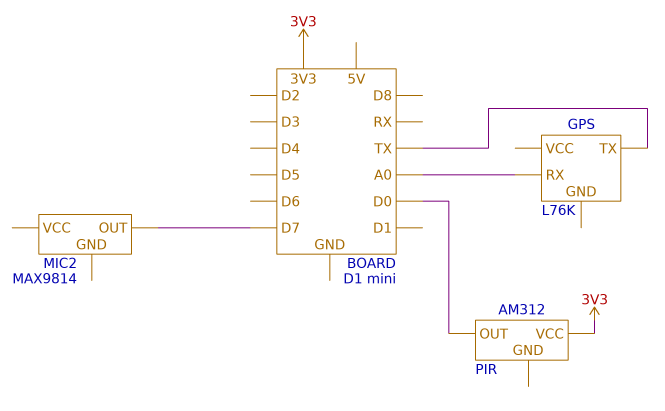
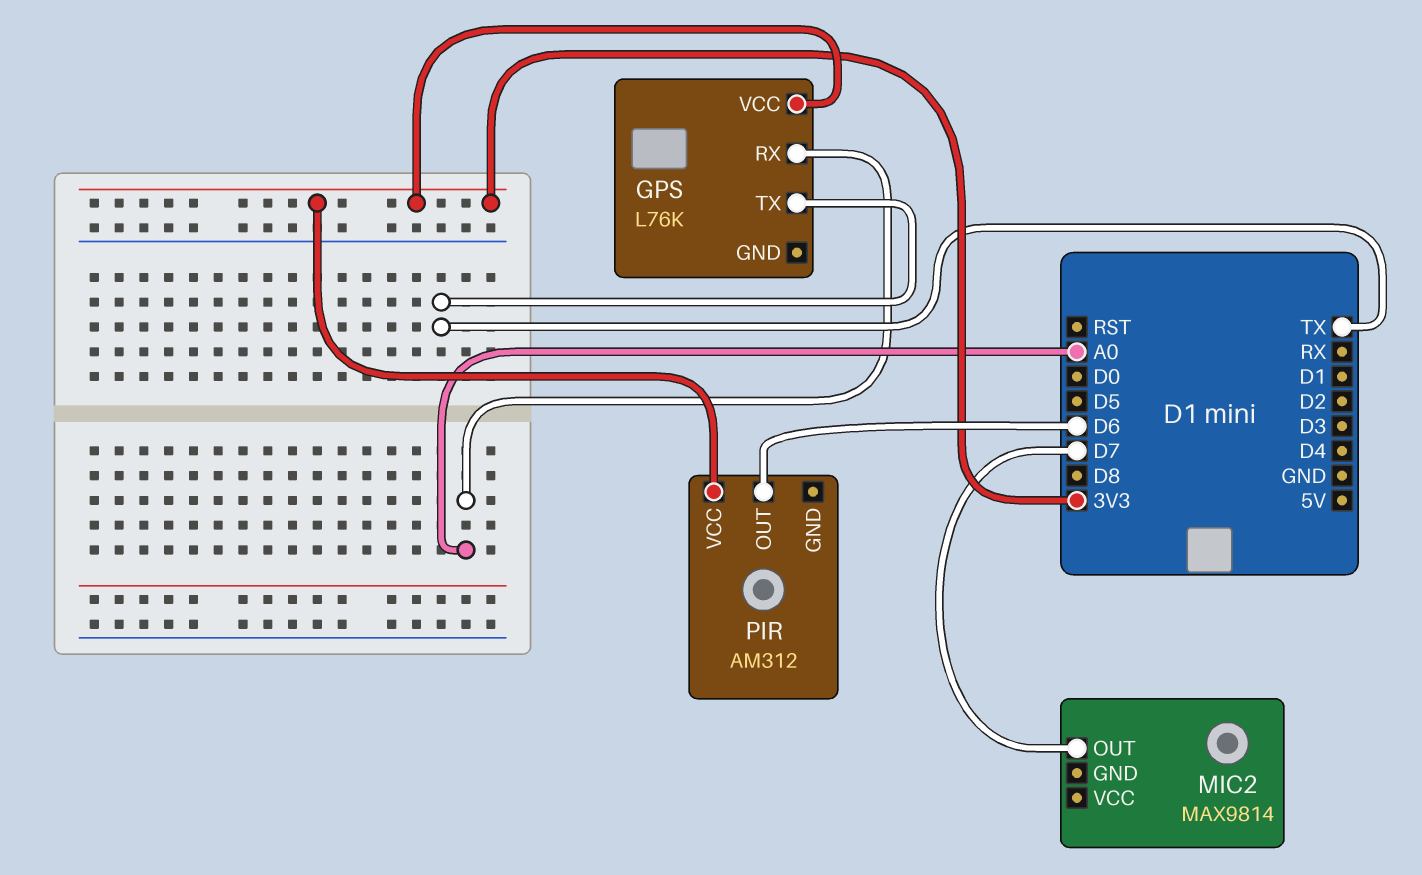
GPS pin VCC: none -> 3V3
PIR pin OUT: D0 -> D6

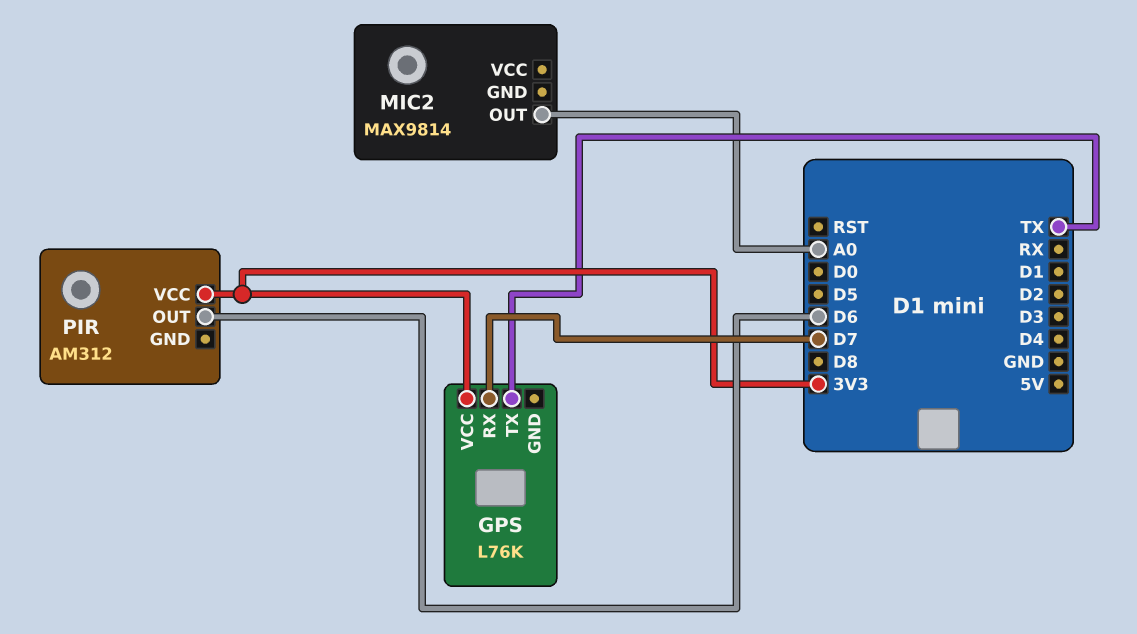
GPS pin RX: A0 -> D7
MIC2 pin OUT: D7 -> A0

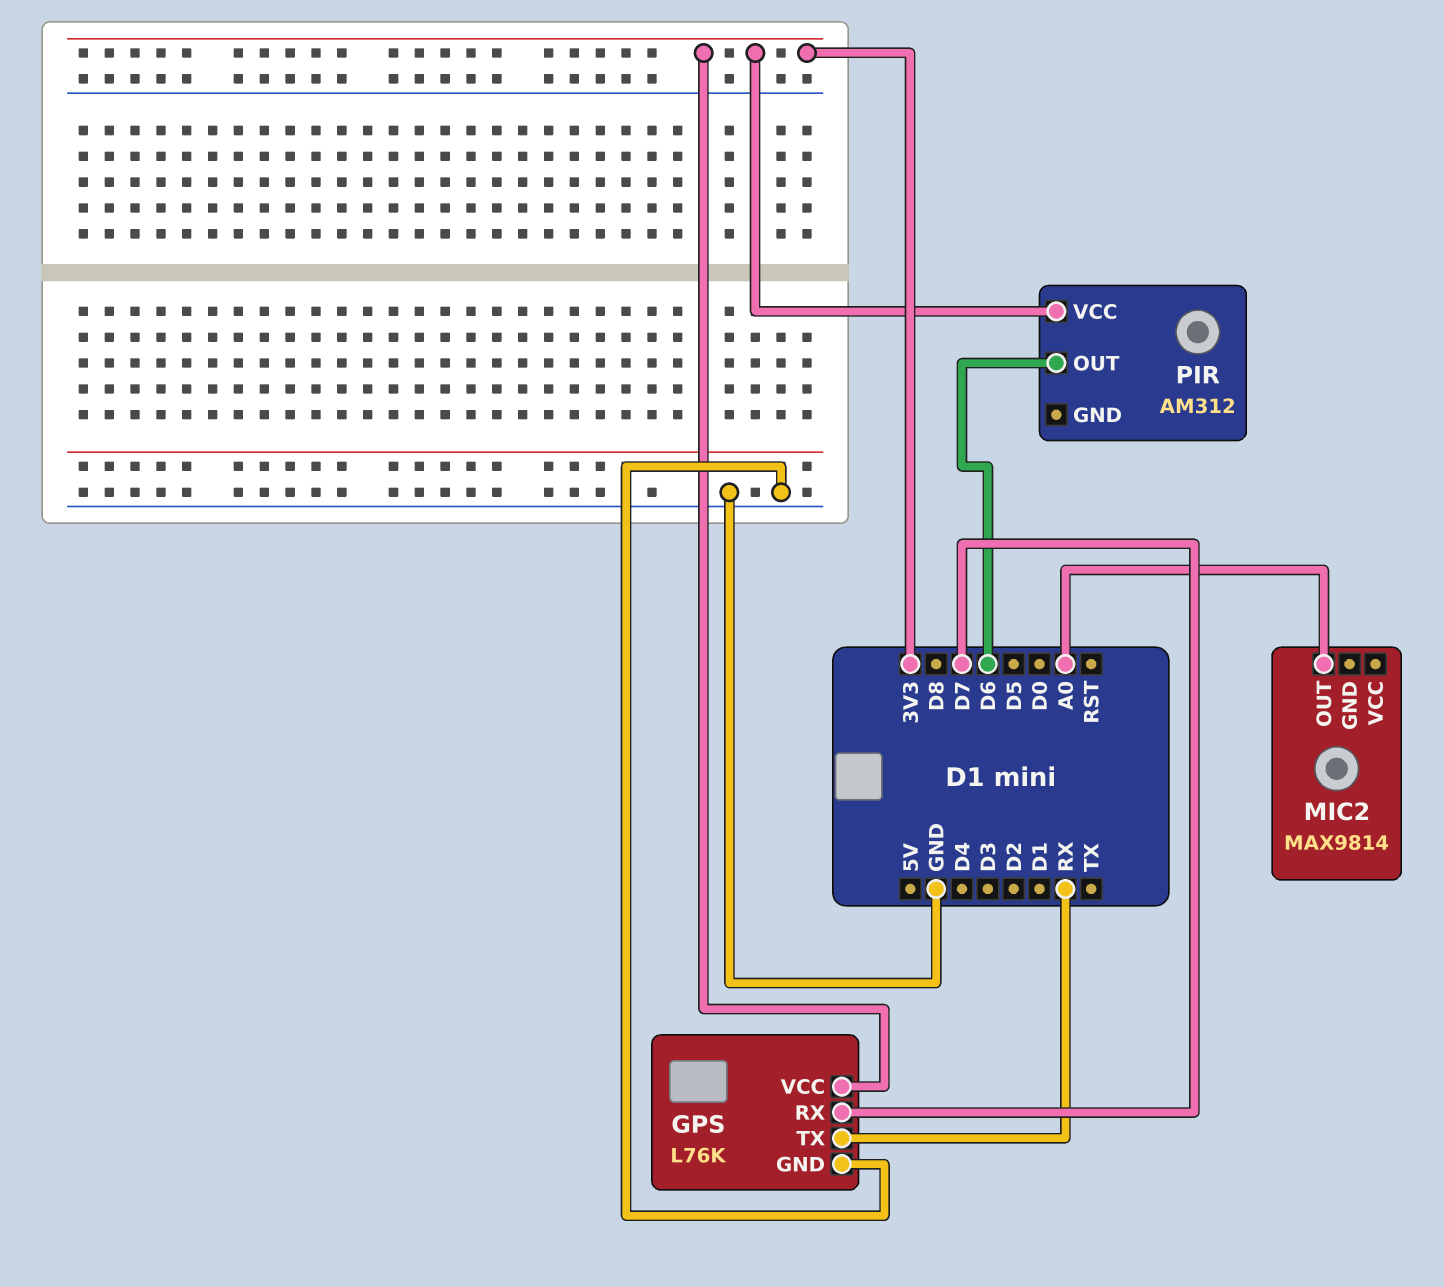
GPS pin GND: none -> GND
GPS pin TX: TX -> RX

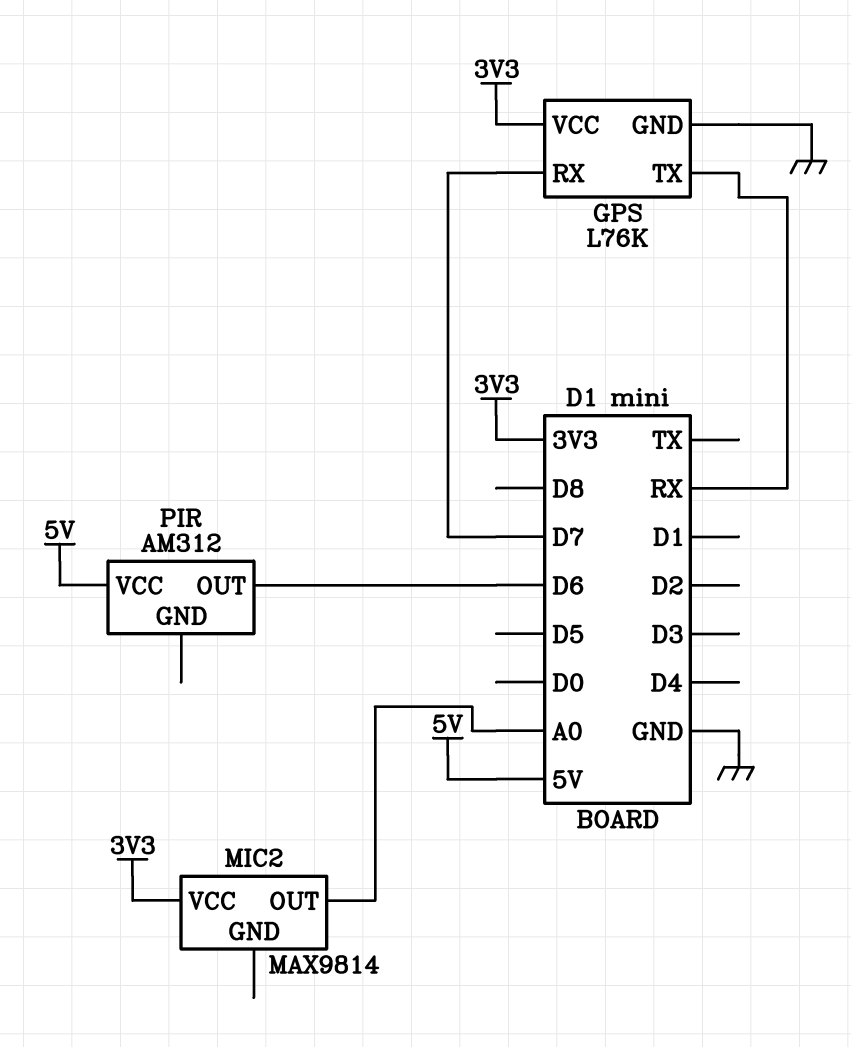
MIC2 pin VCC: none -> 3V3
PIR pin VCC: 3V3 -> 5V

